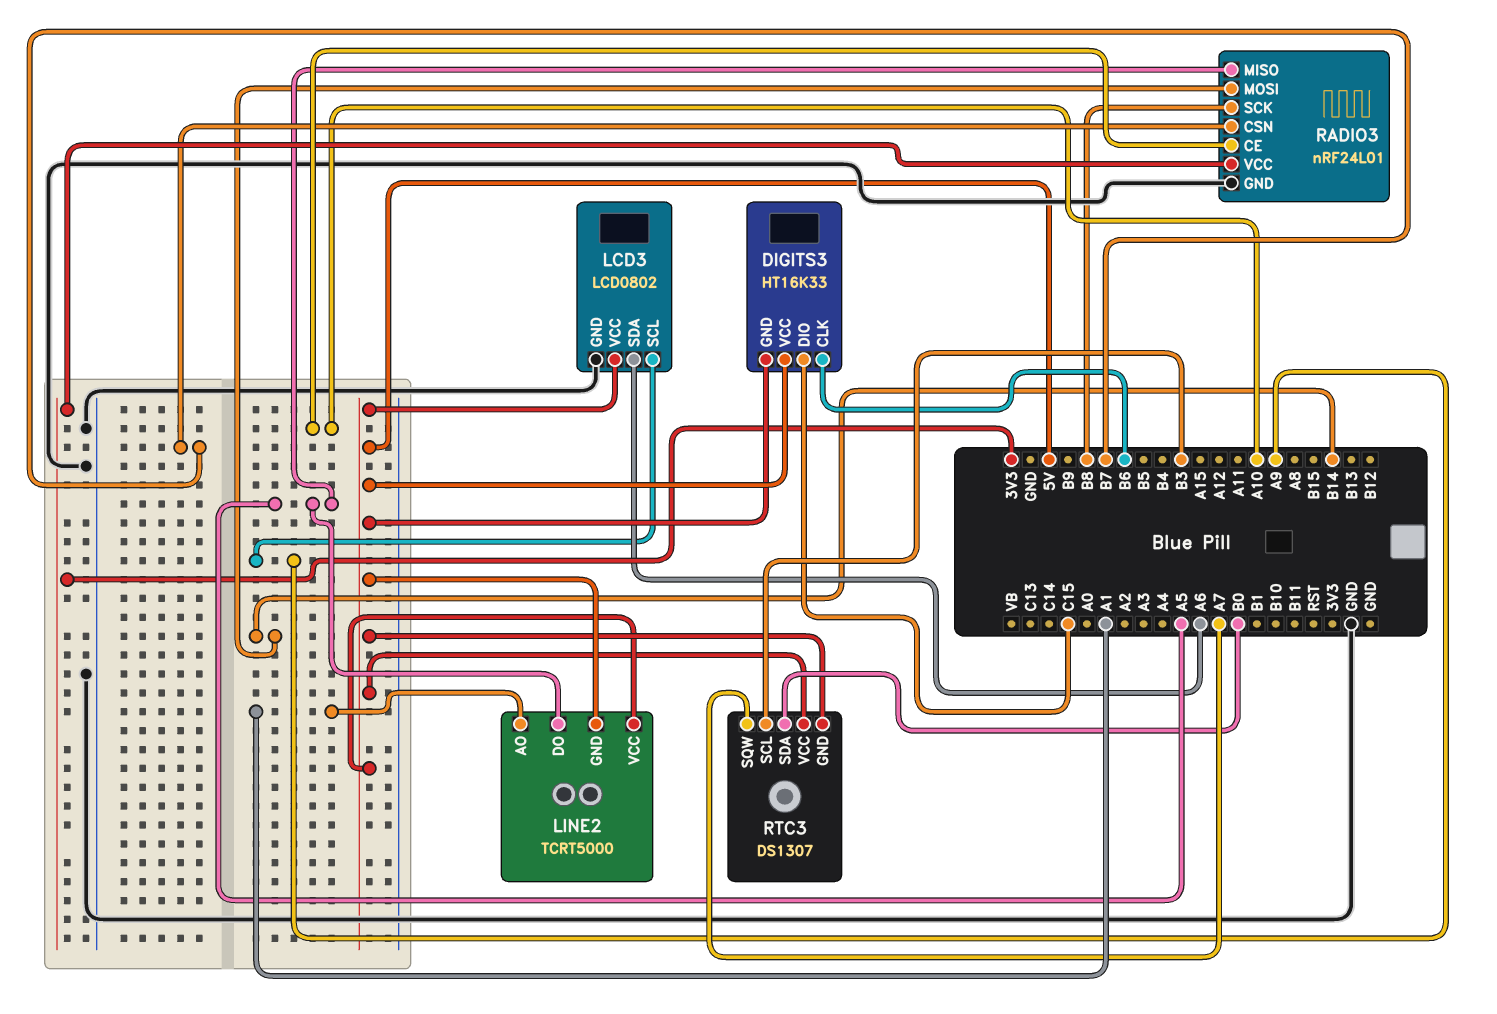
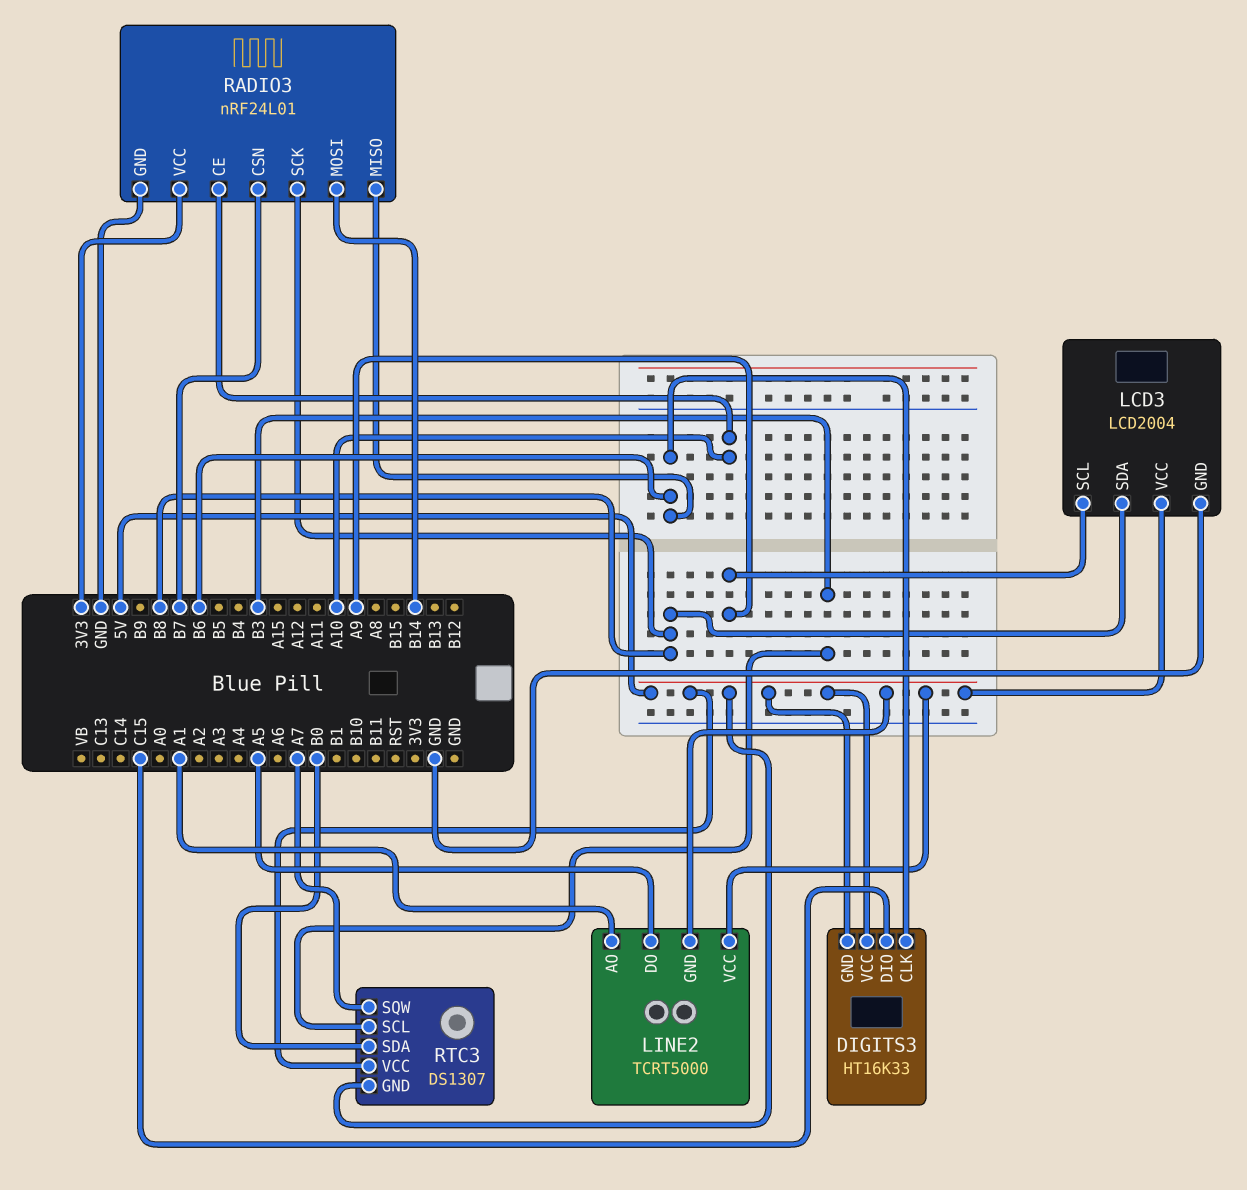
LCD3: LCD0802 -> LCD2004
LCD3 pin SDA: A6 -> B8
RADIO3 pin MISO: A5 -> B6

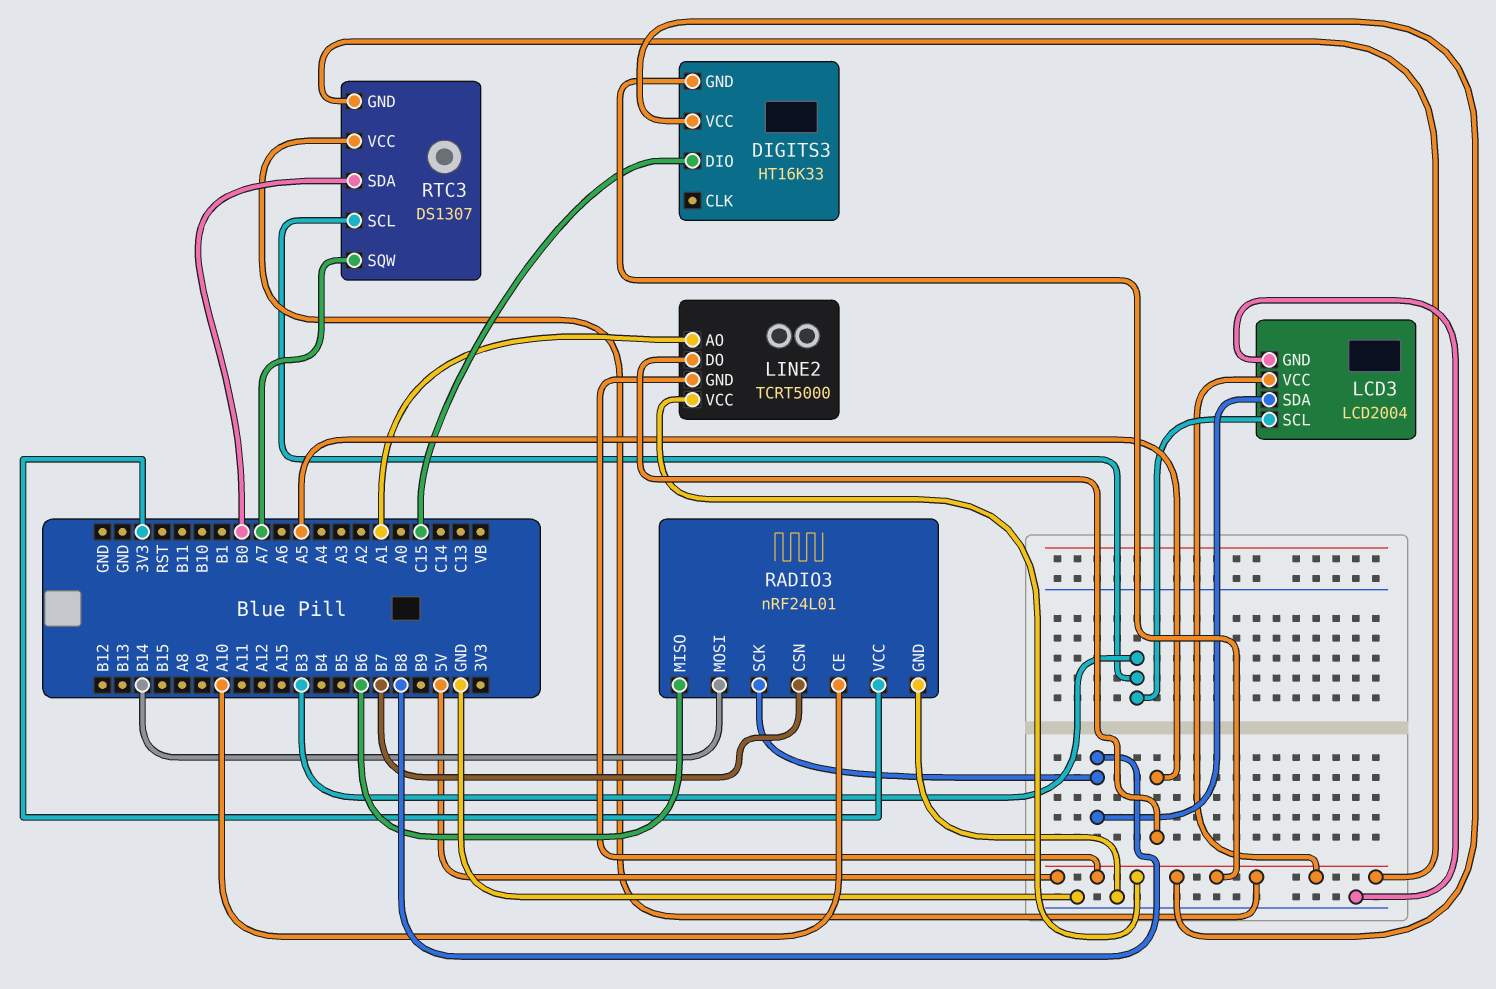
DIGITS3 pin CLK: B6 -> none
LCD3 pin SCL: A9 -> B3

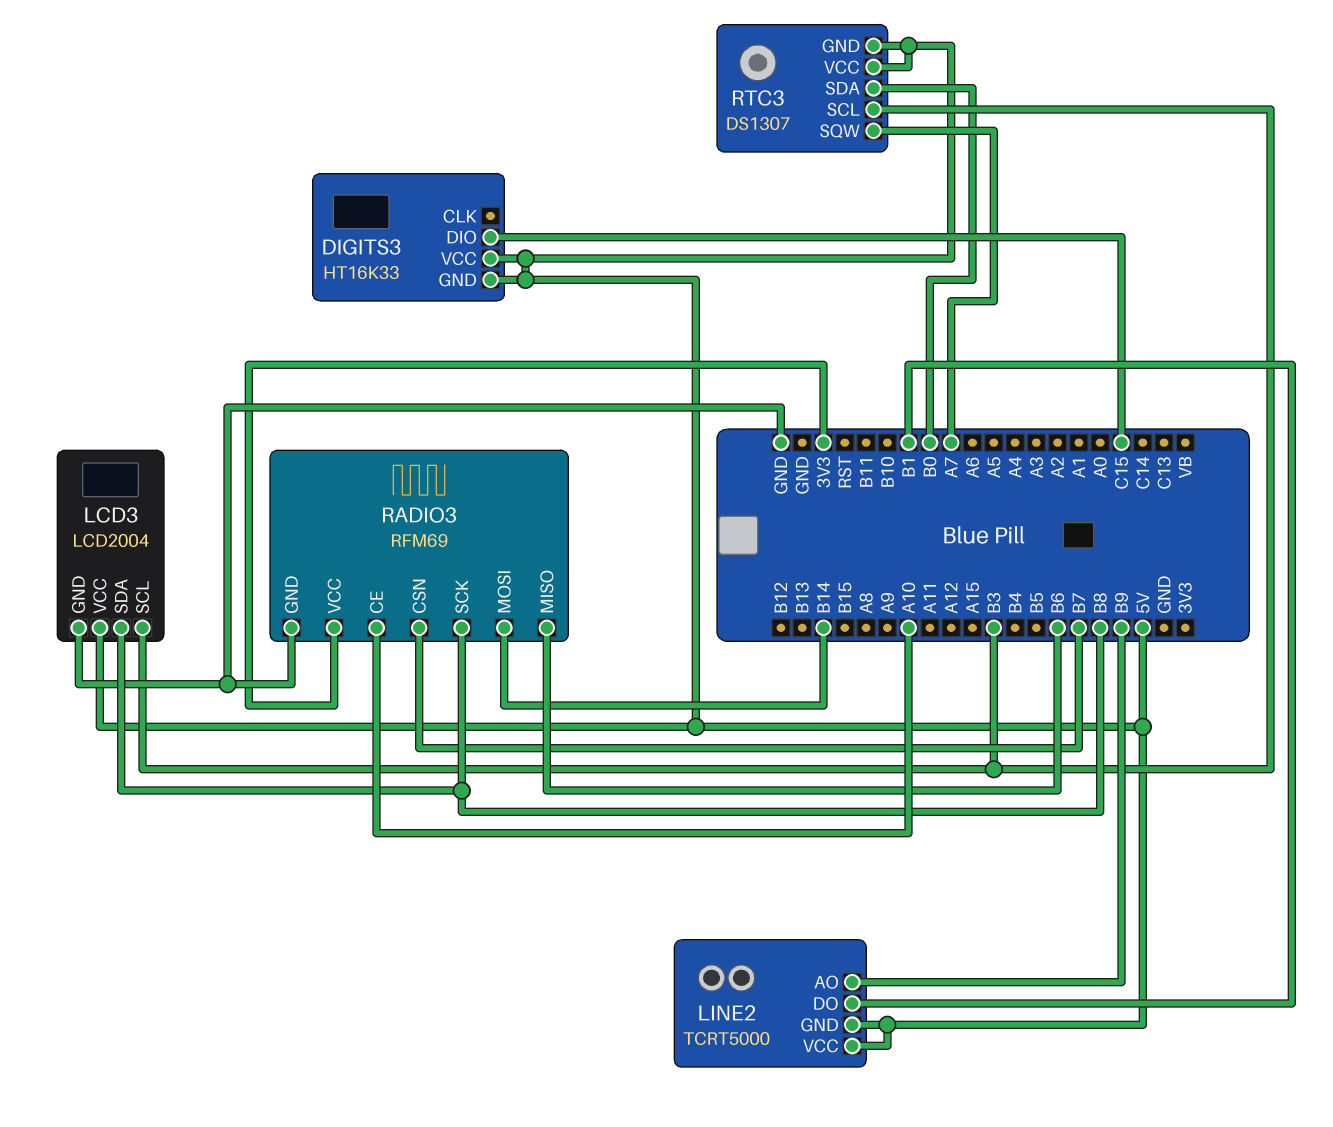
LINE2 pin AO: A1 -> B9
LINE2 pin DO: A5 -> B1
RADIO3: nRF24L01 -> RFM69

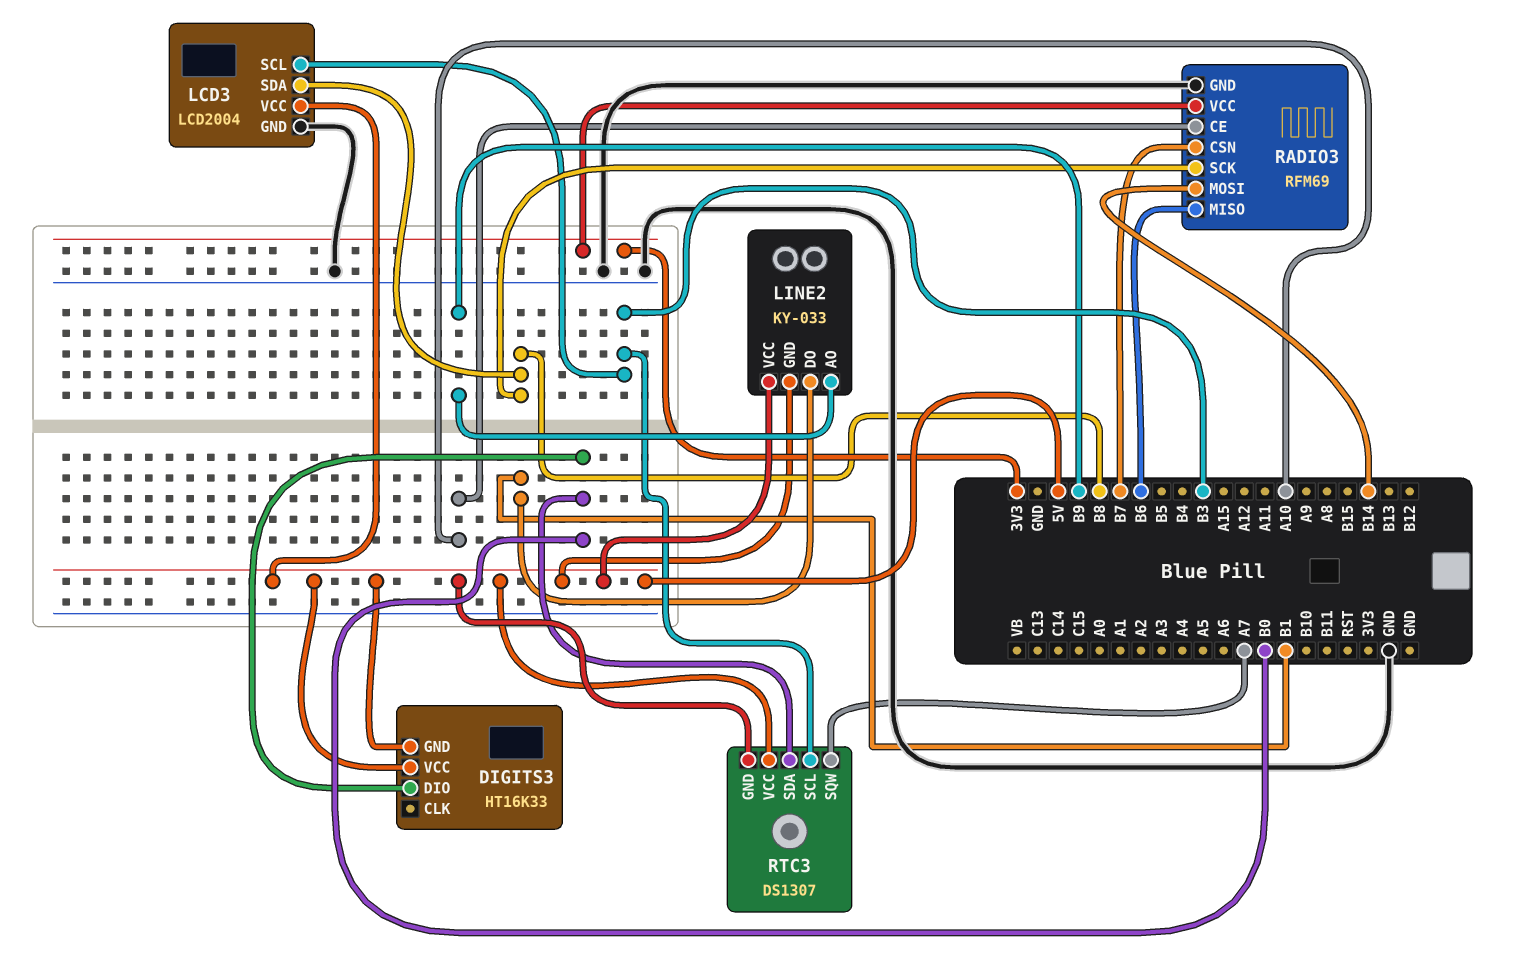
DIGITS3 pin DIO: C15 -> B0
LINE2: TCRT5000 -> KY-033

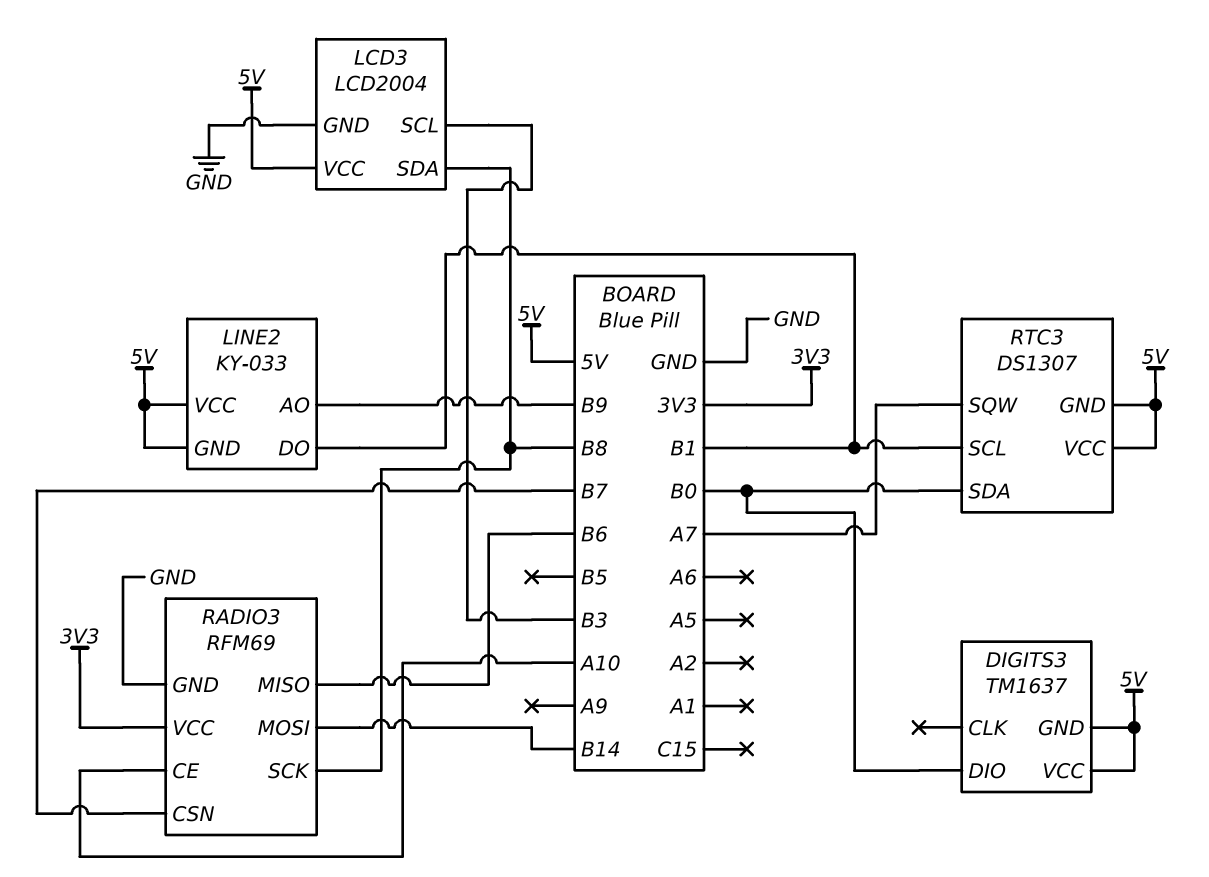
DIGITS3: HT16K33 -> TM1637
RTC3 pin SCL: B3 -> B1

